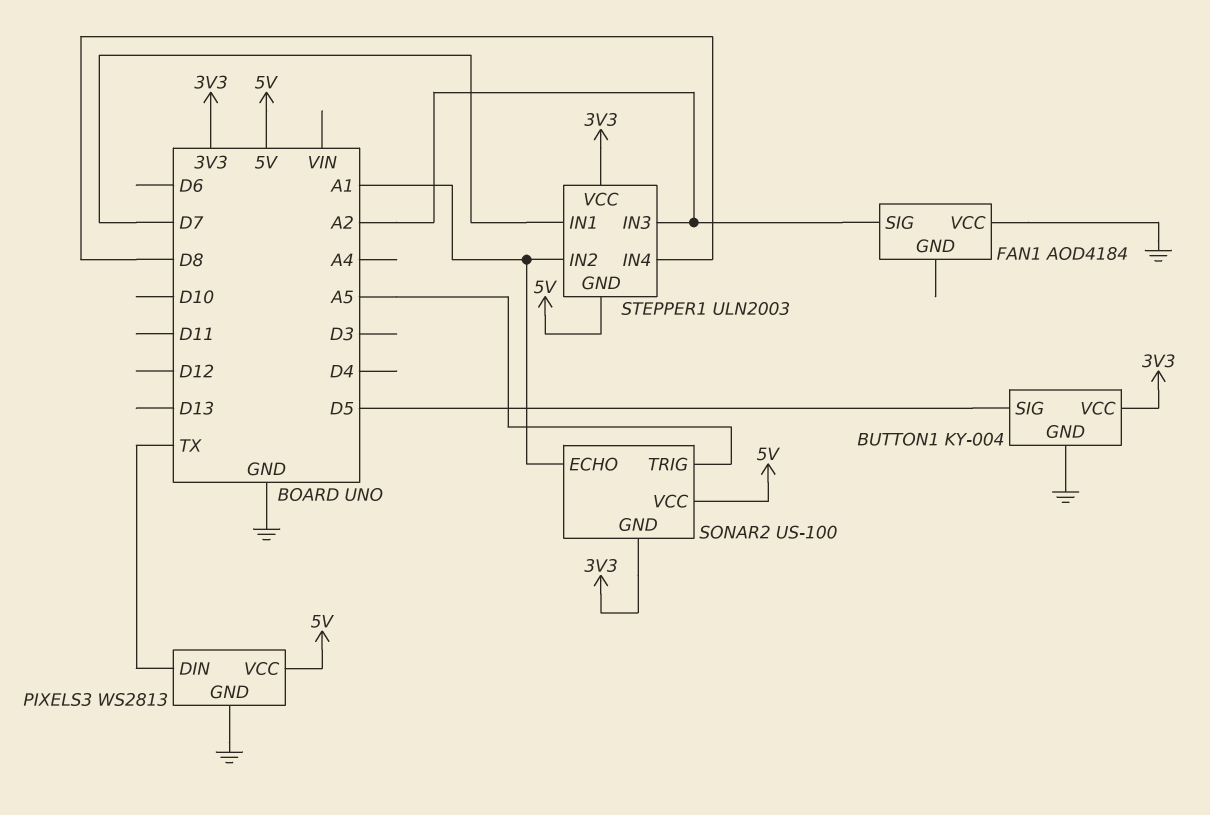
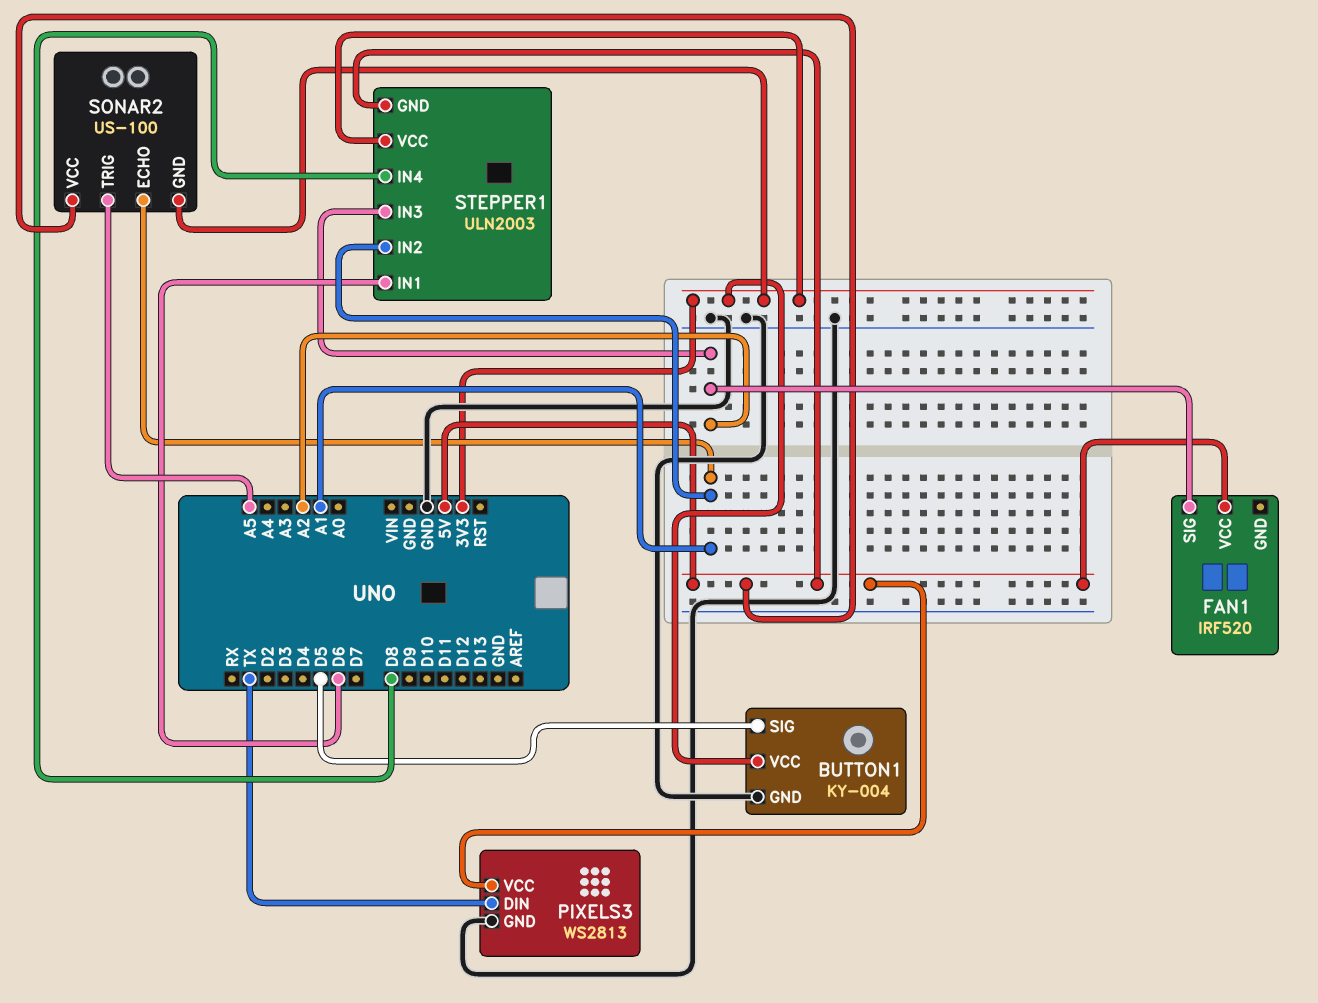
FAN1: AOD4184 -> IRF520
FAN1 pin VCC: GND -> 5V
STEPPER1 pin IN1: D7 -> D6

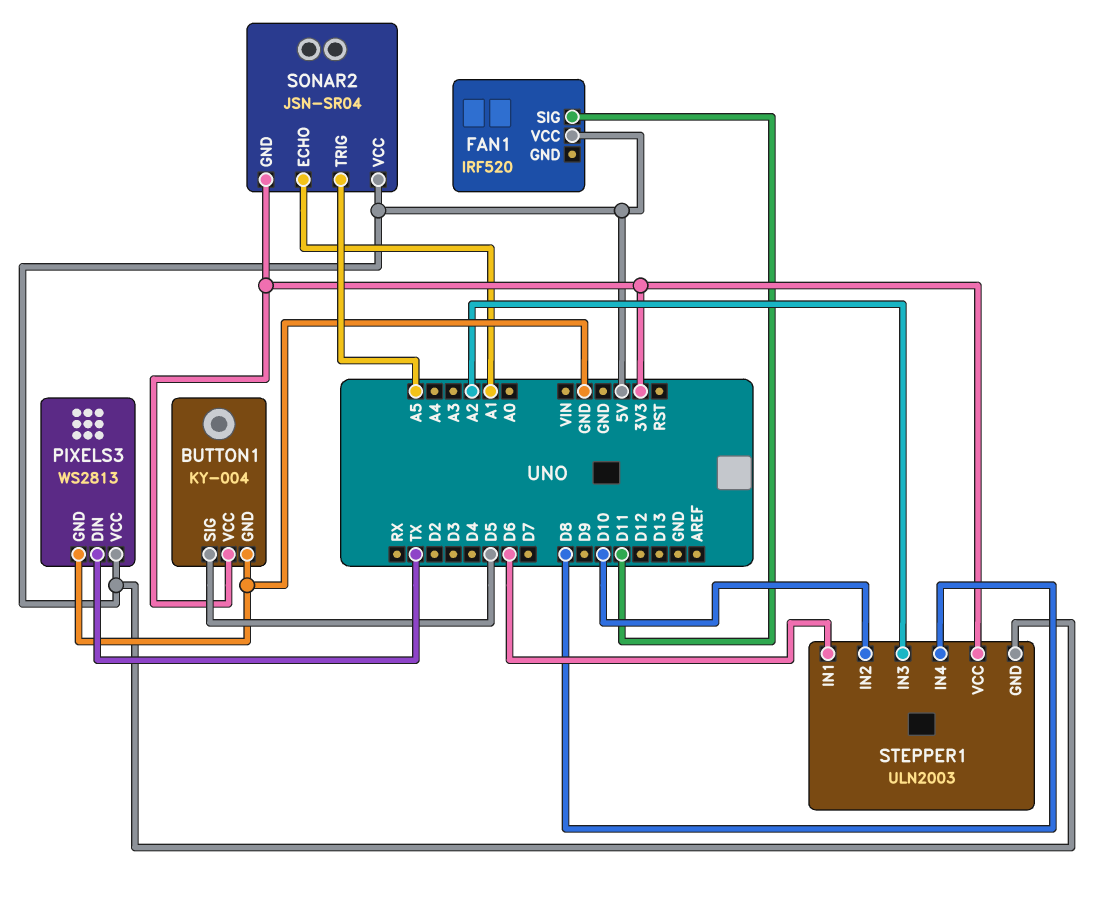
FAN1 pin SIG: A2 -> D11
SONAR2: US-100 -> JSN-SR04
STEPPER1 pin IN2: A1 -> D10

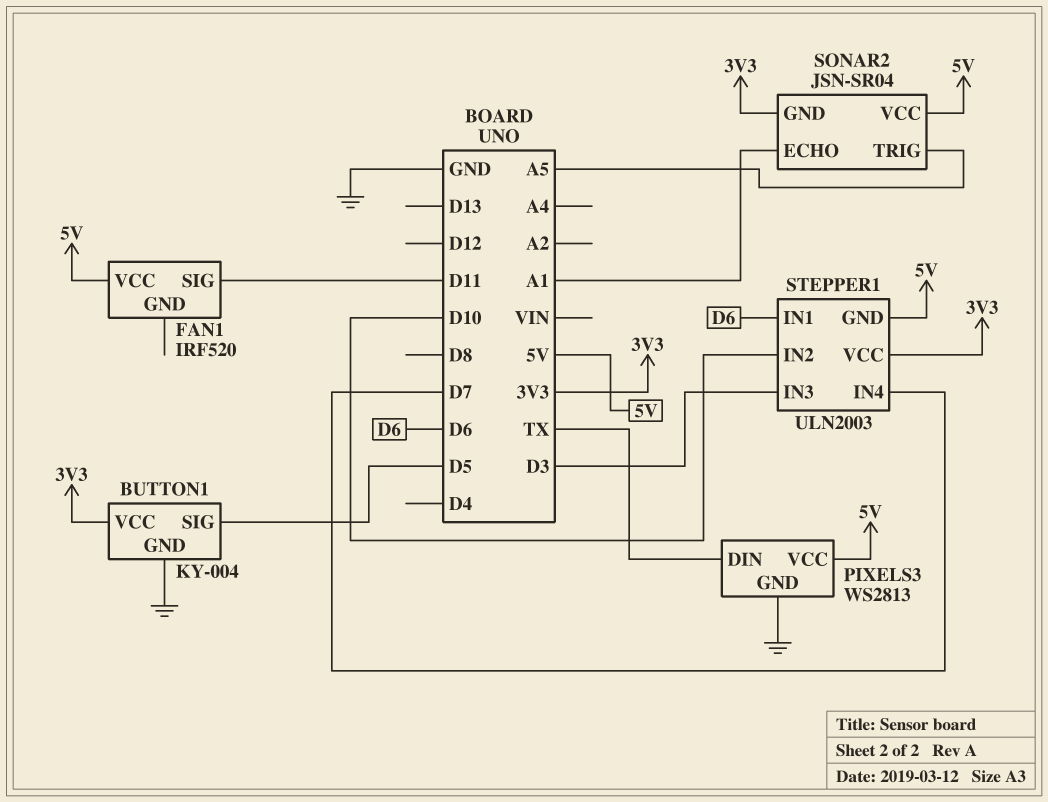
STEPPER1 pin IN3: A2 -> D3
STEPPER1 pin IN4: D8 -> D7

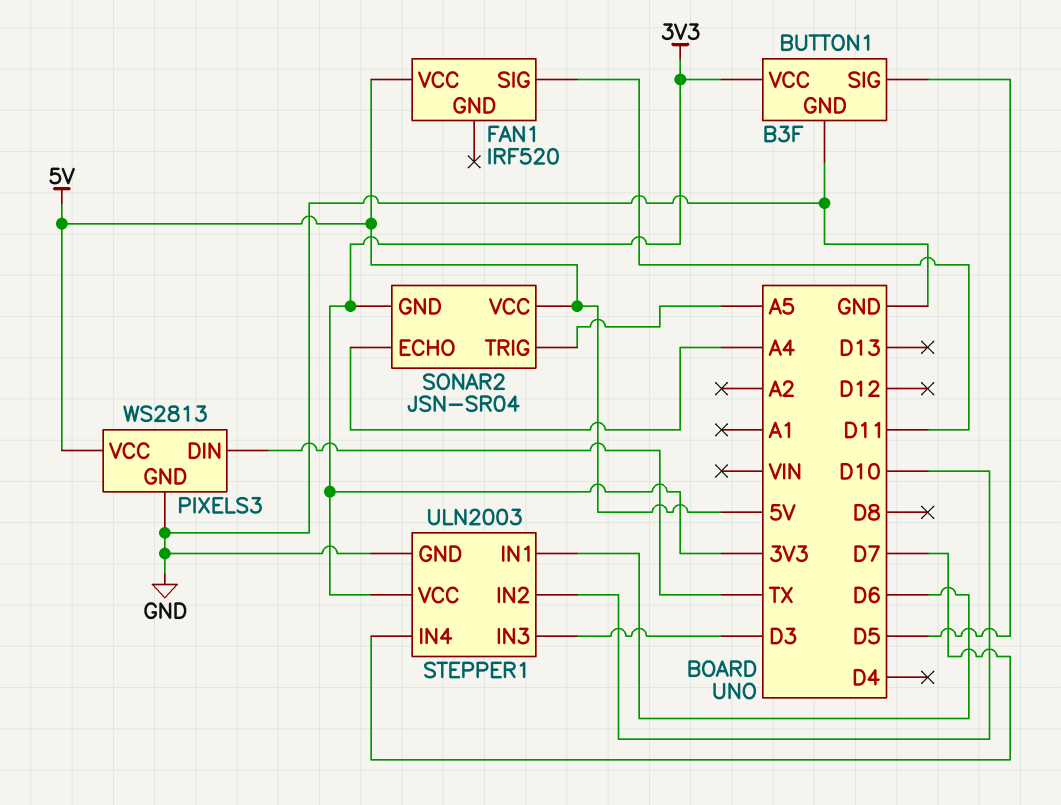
BUTTON1: KY-004 -> B3F
SONAR2 pin ECHO: A1 -> A4
STEPPER1 pin GND: 5V -> GND

